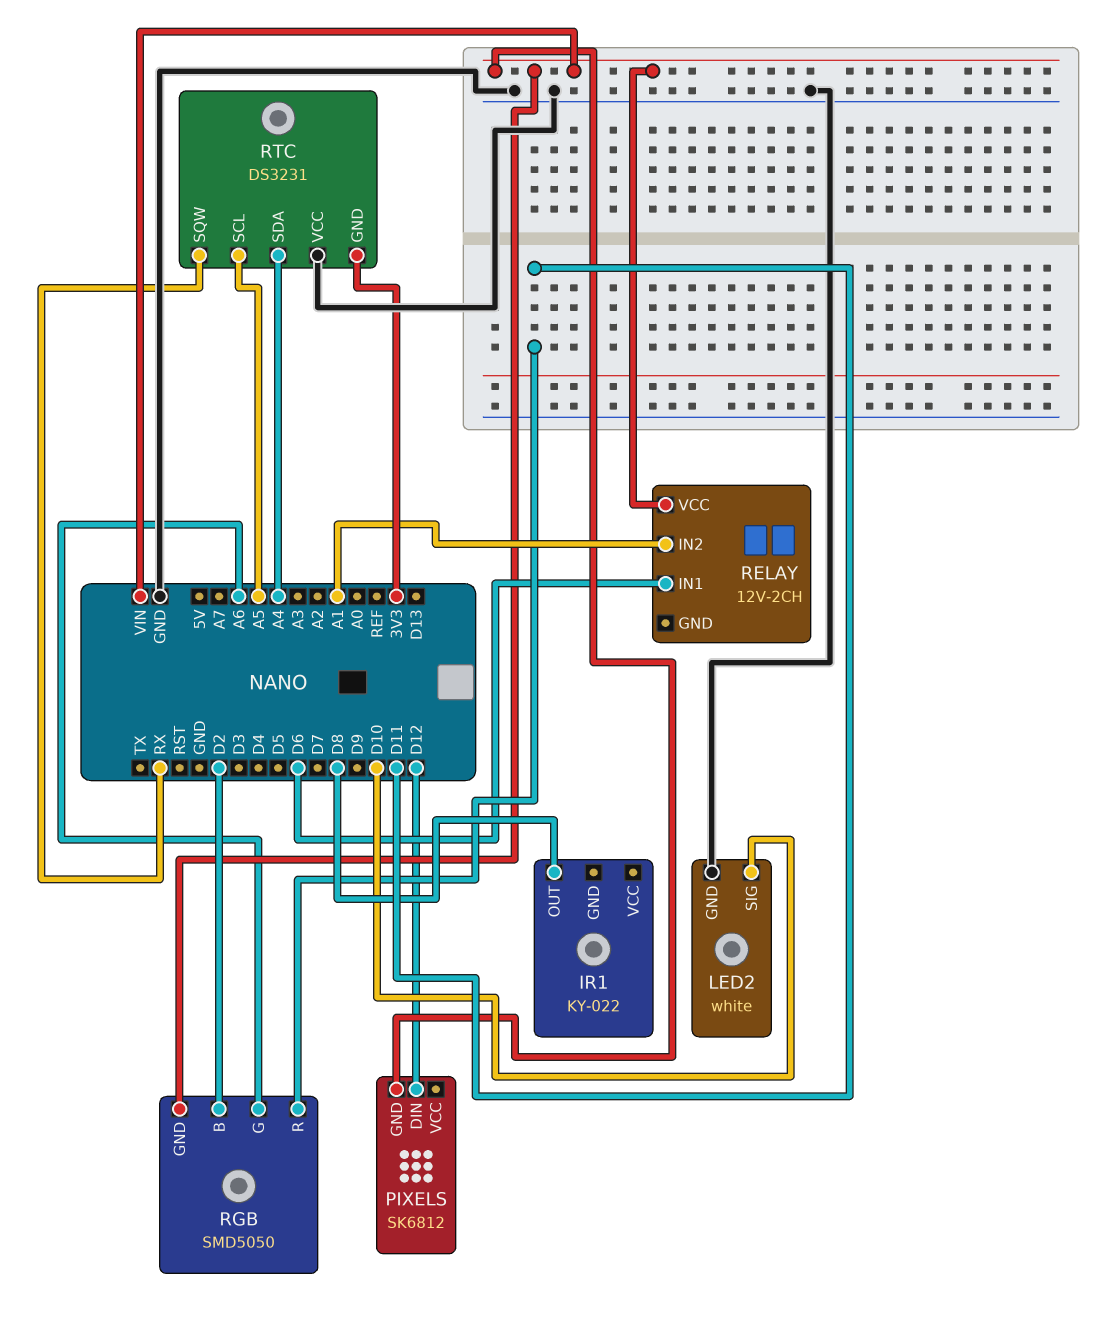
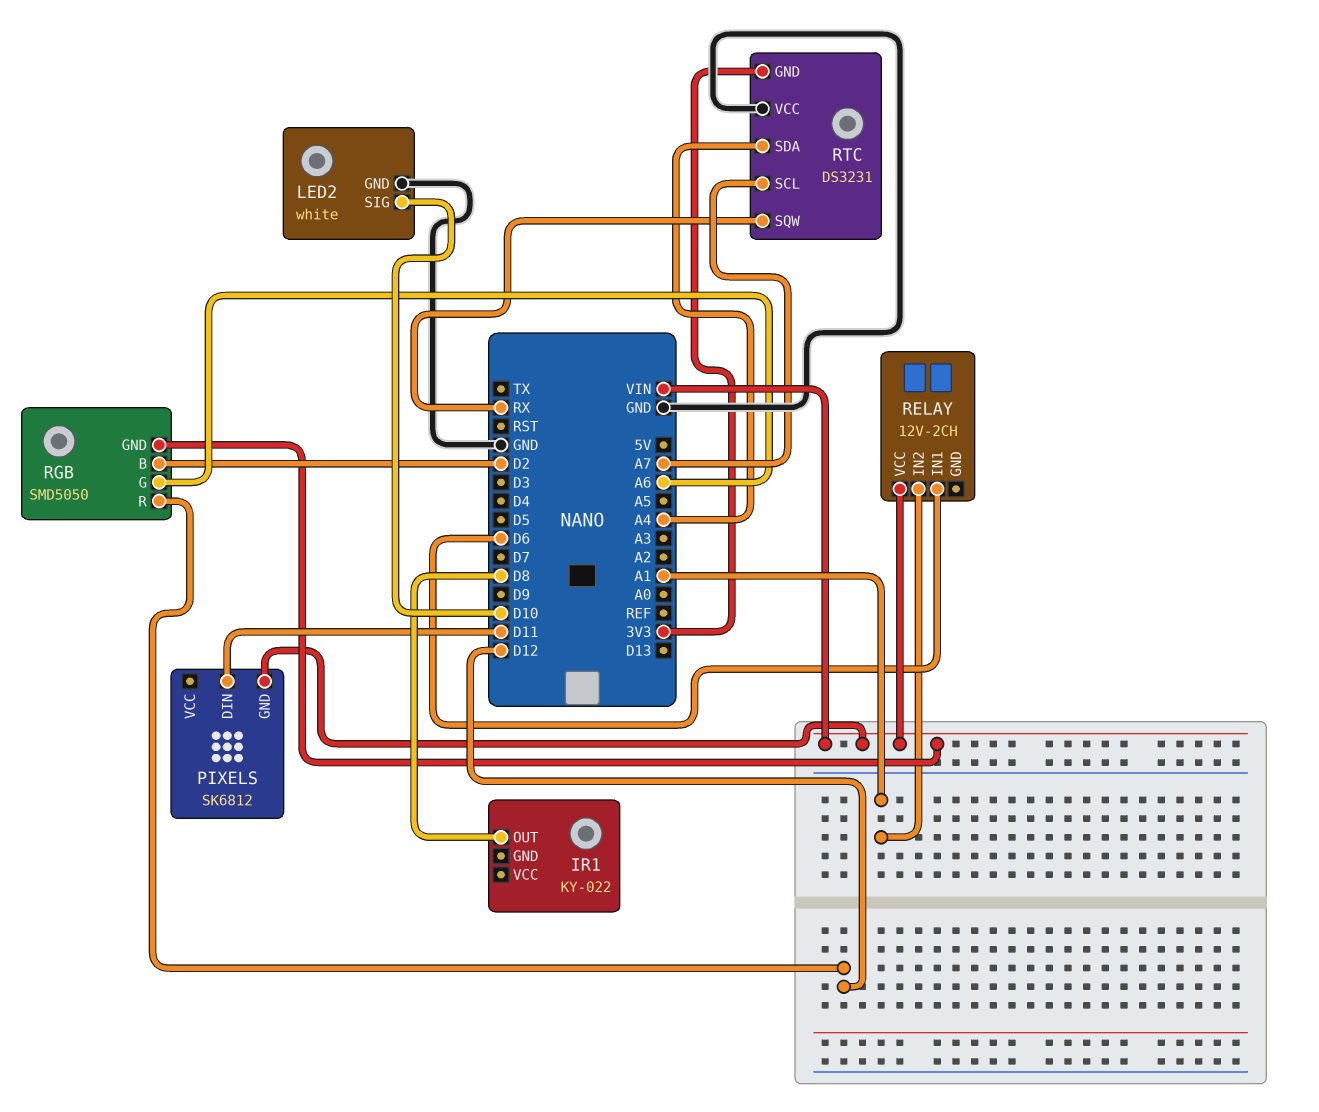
PIXELS pin DIN: D12 -> D11
RGB pin R: D11 -> D12
RTC pin SCL: A5 -> A7

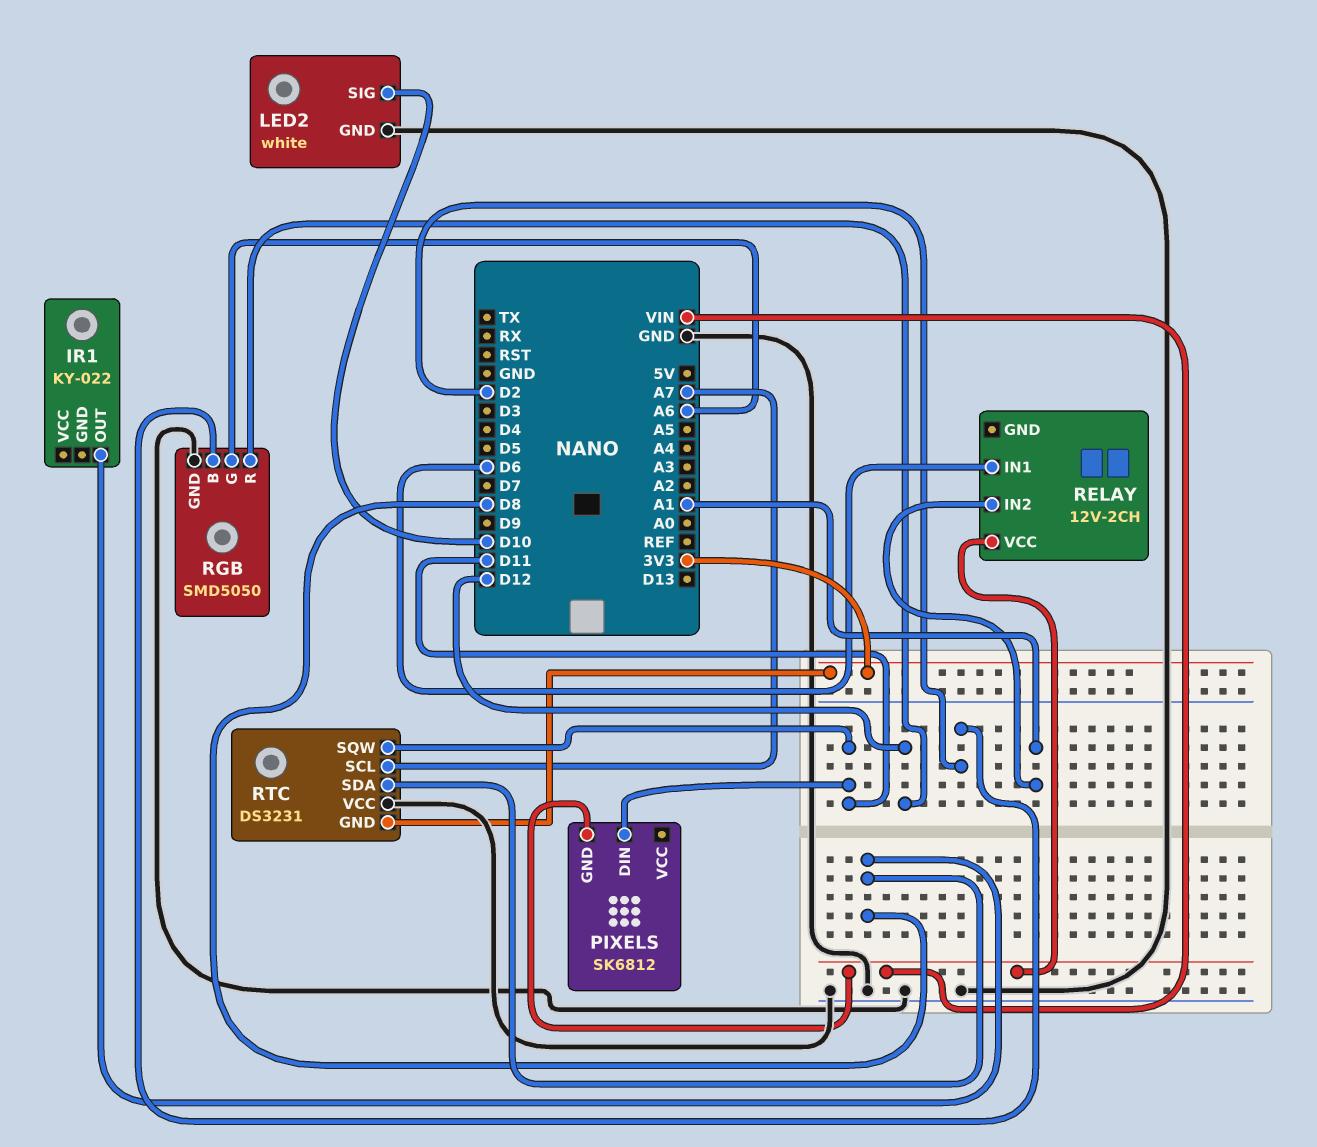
RGB pin GND: VIN -> GND
RTC pin SDA: A4 -> D8
RTC pin SQW: RX -> D11

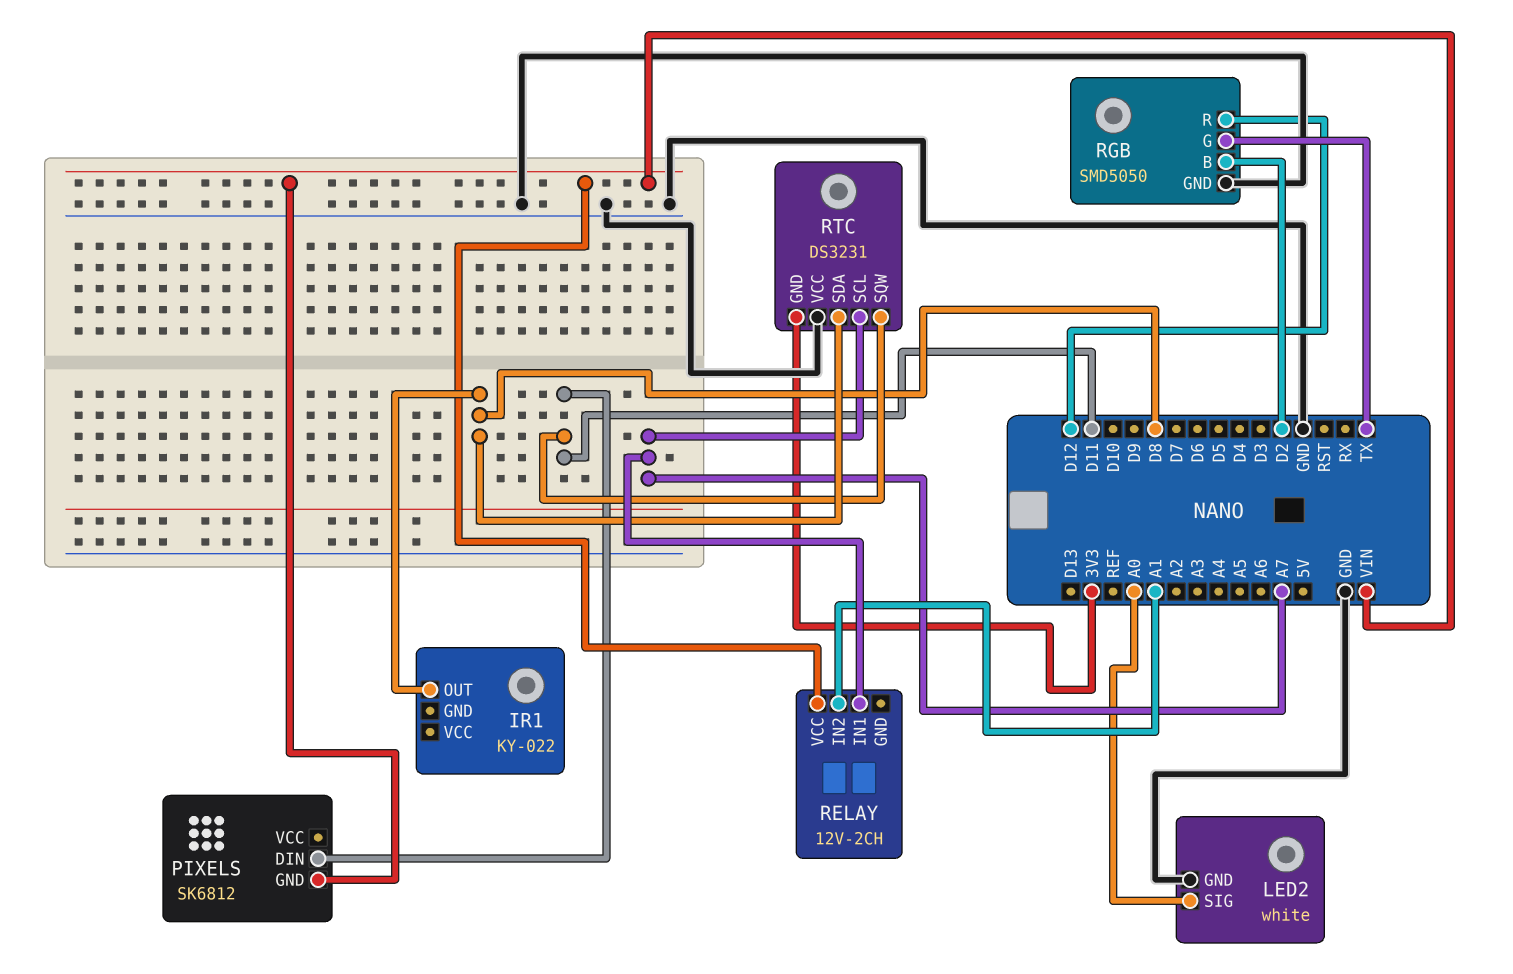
LED2 pin SIG: D10 -> A0
RELAY pin IN1: D6 -> A7
RGB pin G: A6 -> TX

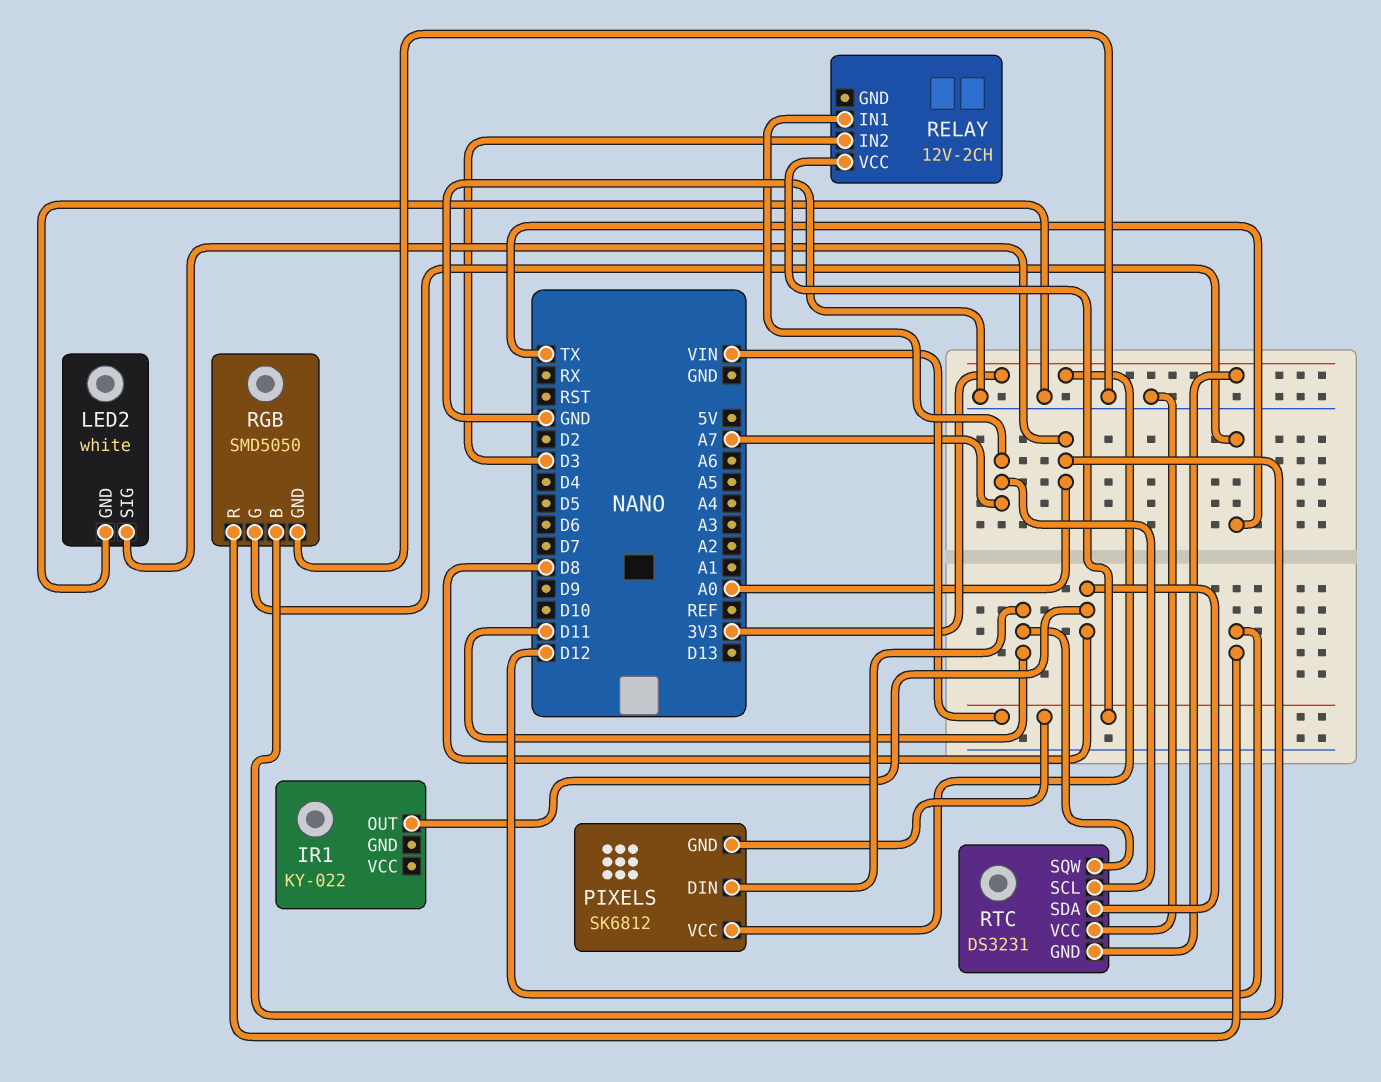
PIXELS pin VCC: none -> 3V3
RELAY pin IN2: A1 -> D3
RGB pin B: D2 -> A0

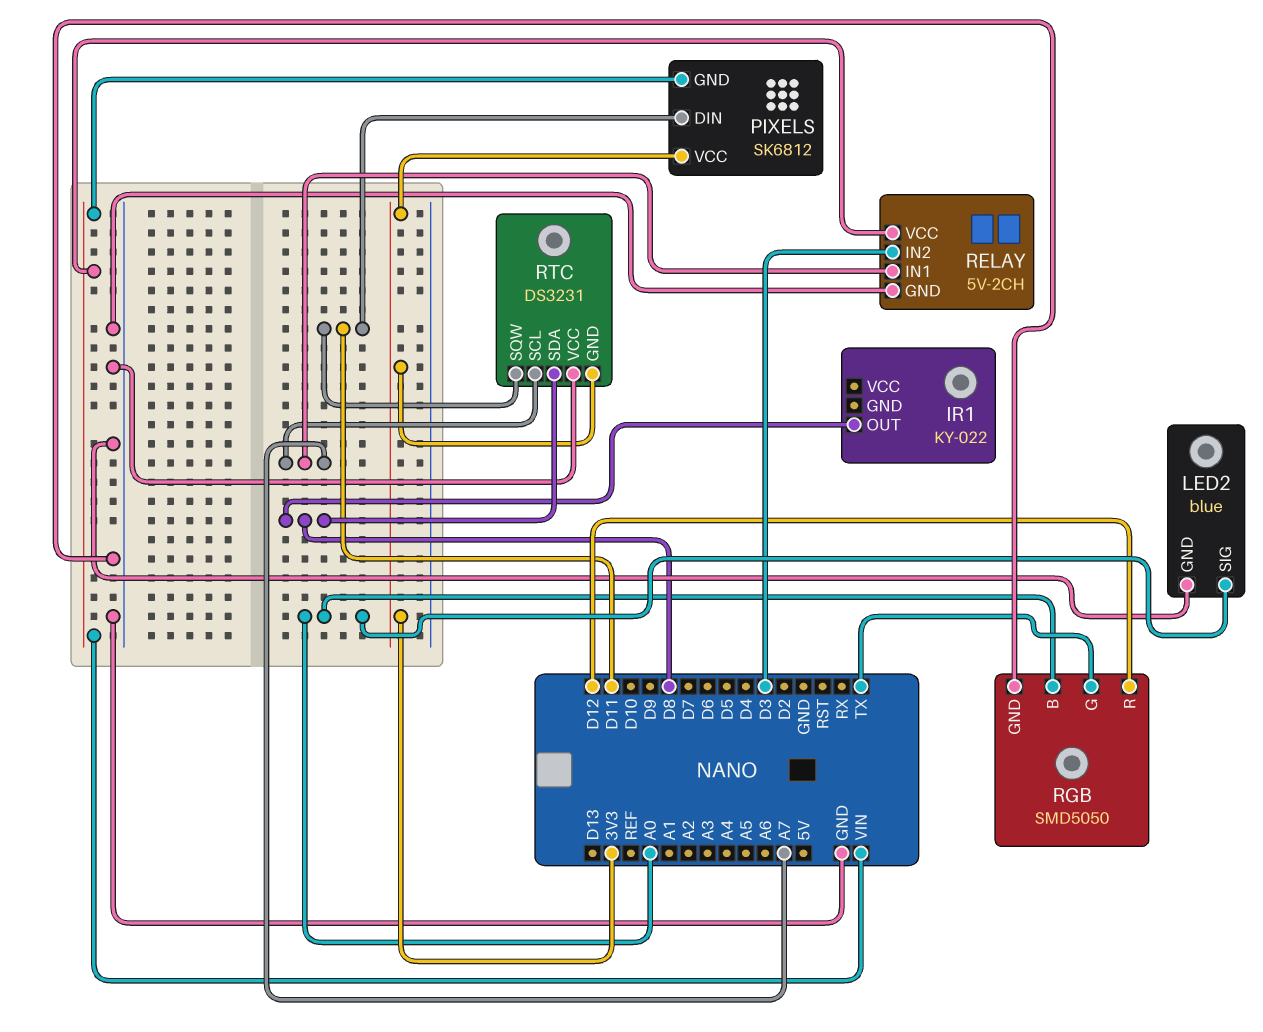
LED2: white -> blue
RELAY: 12V-2CH -> 5V-2CH
RELAY pin GND: none -> GND

